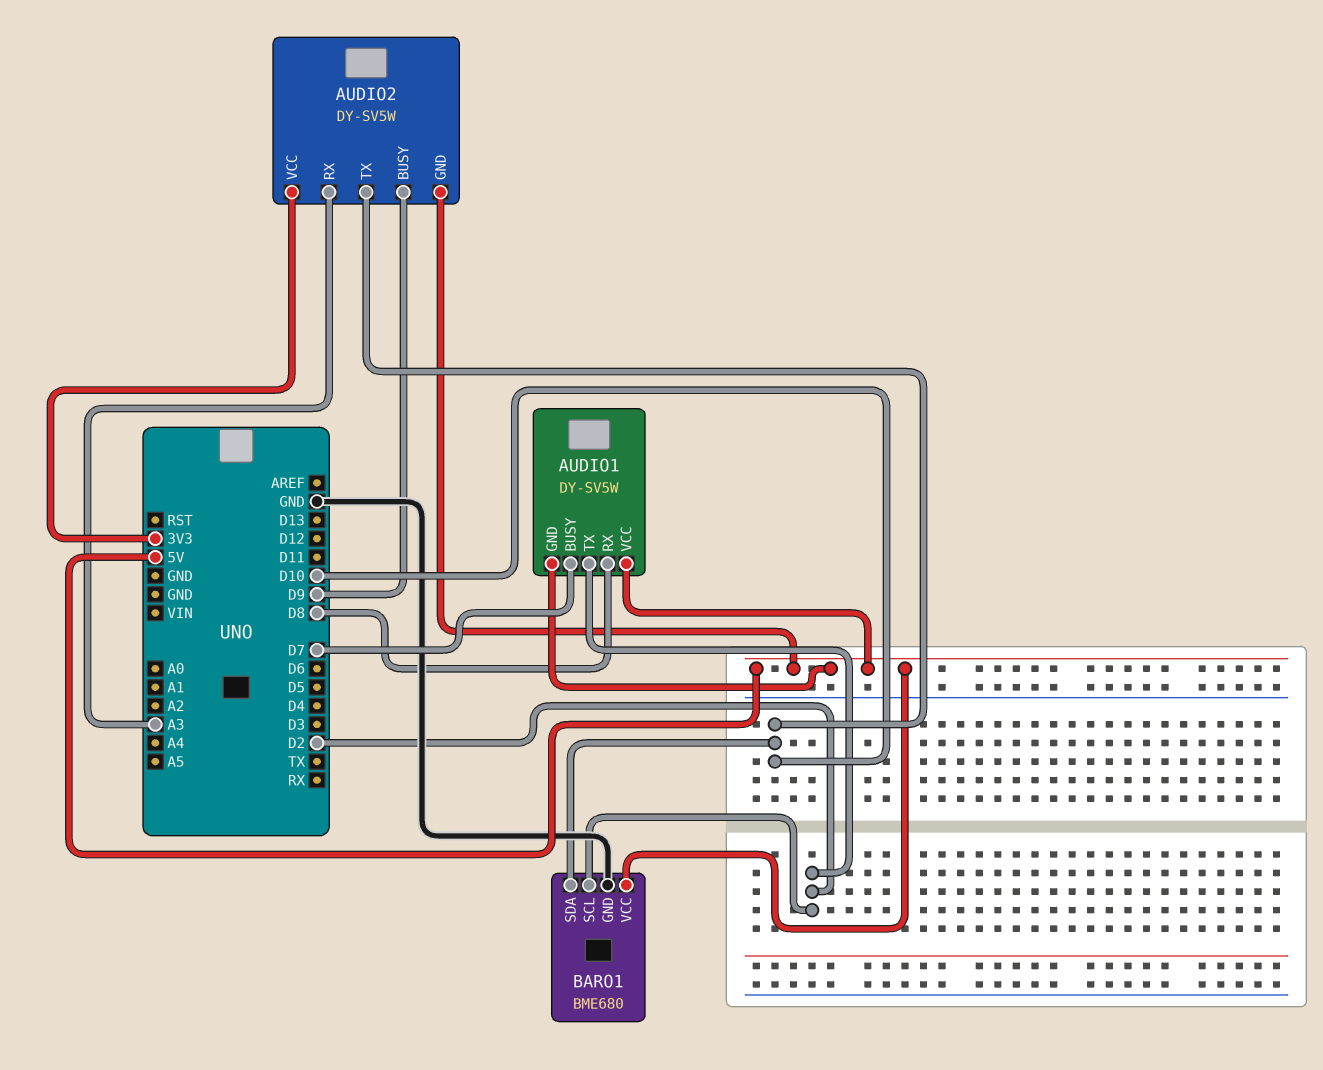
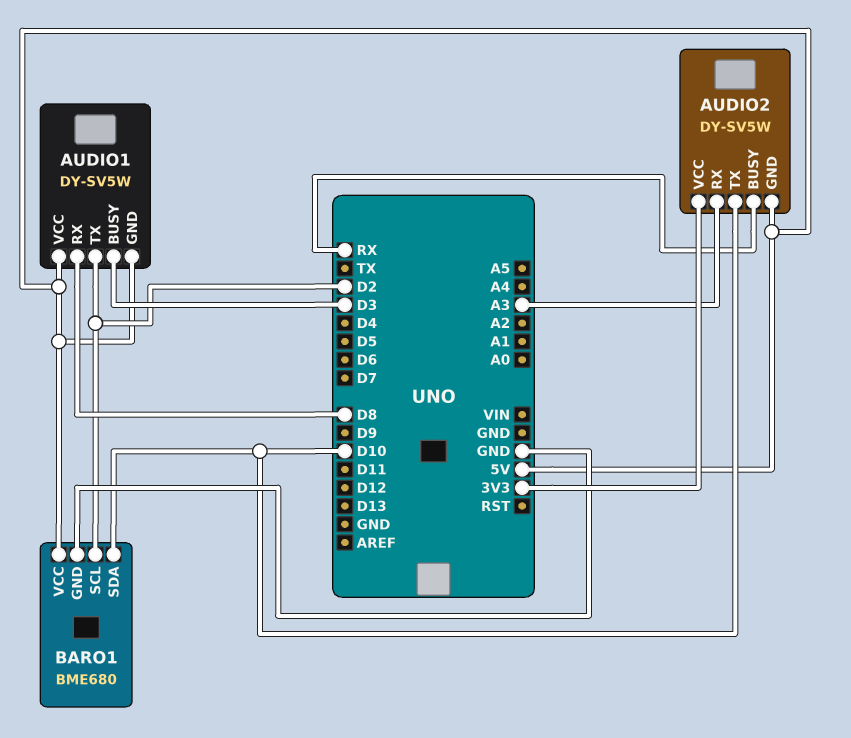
AUDIO1 pin BUSY: D7 -> D3
AUDIO2 pin BUSY: D9 -> RX

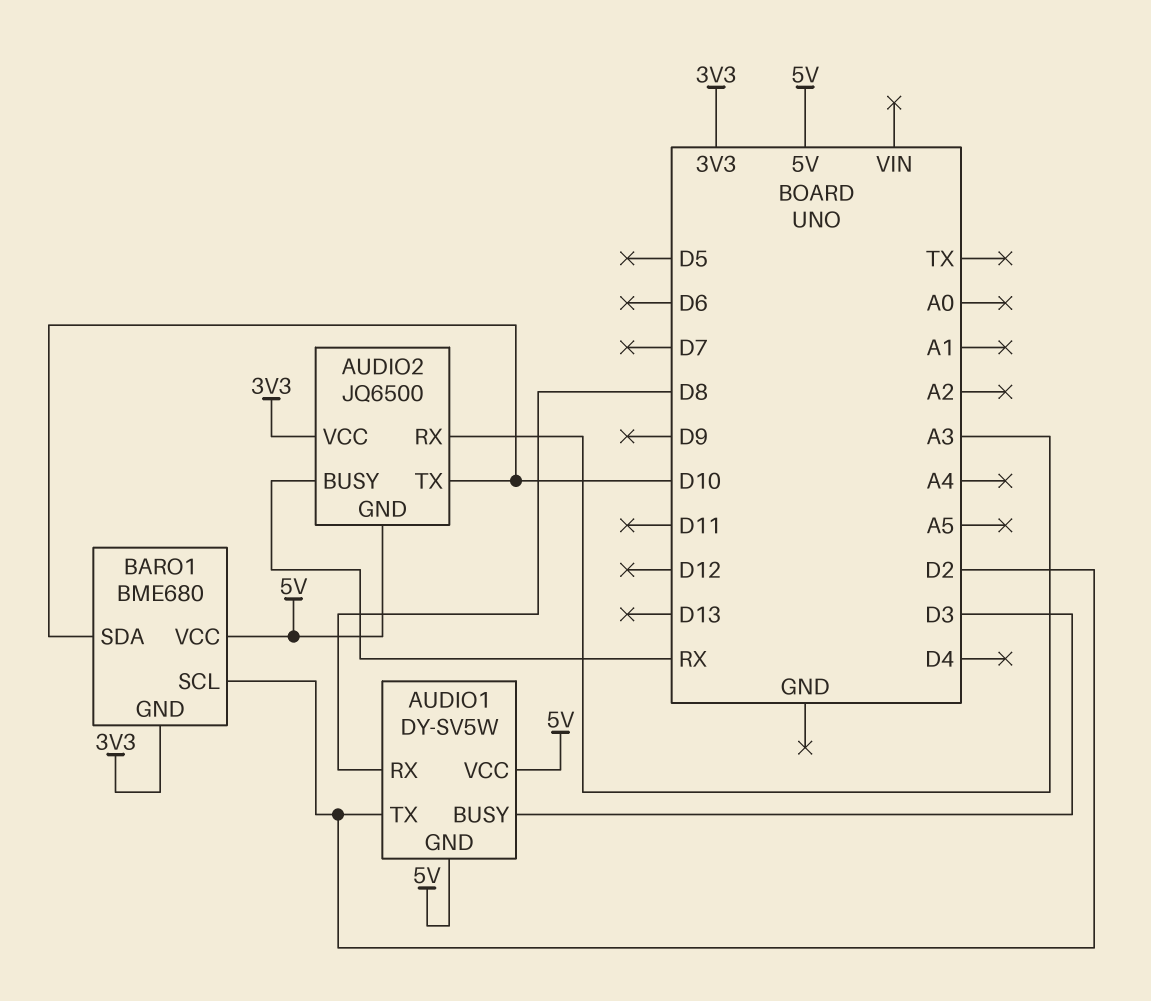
AUDIO2: DY-SV5W -> JQ6500
BARO1 pin GND: GND -> 3V3

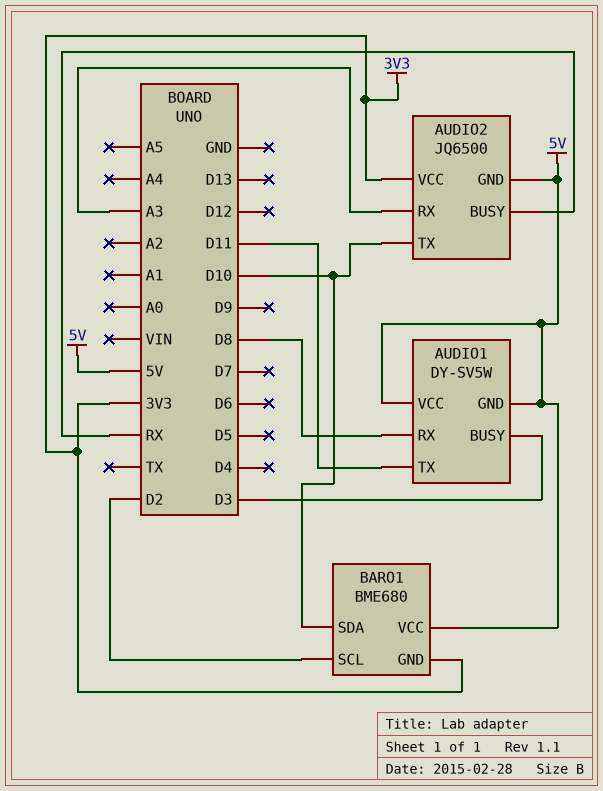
AUDIO1 pin TX: D2 -> D11

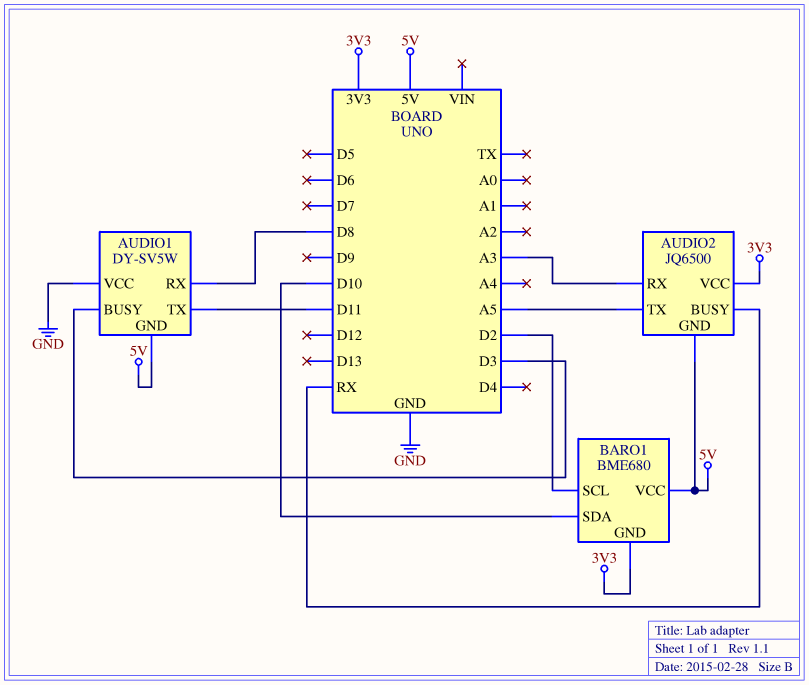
AUDIO1 pin VCC: 5V -> GND
AUDIO2 pin TX: D10 -> A5

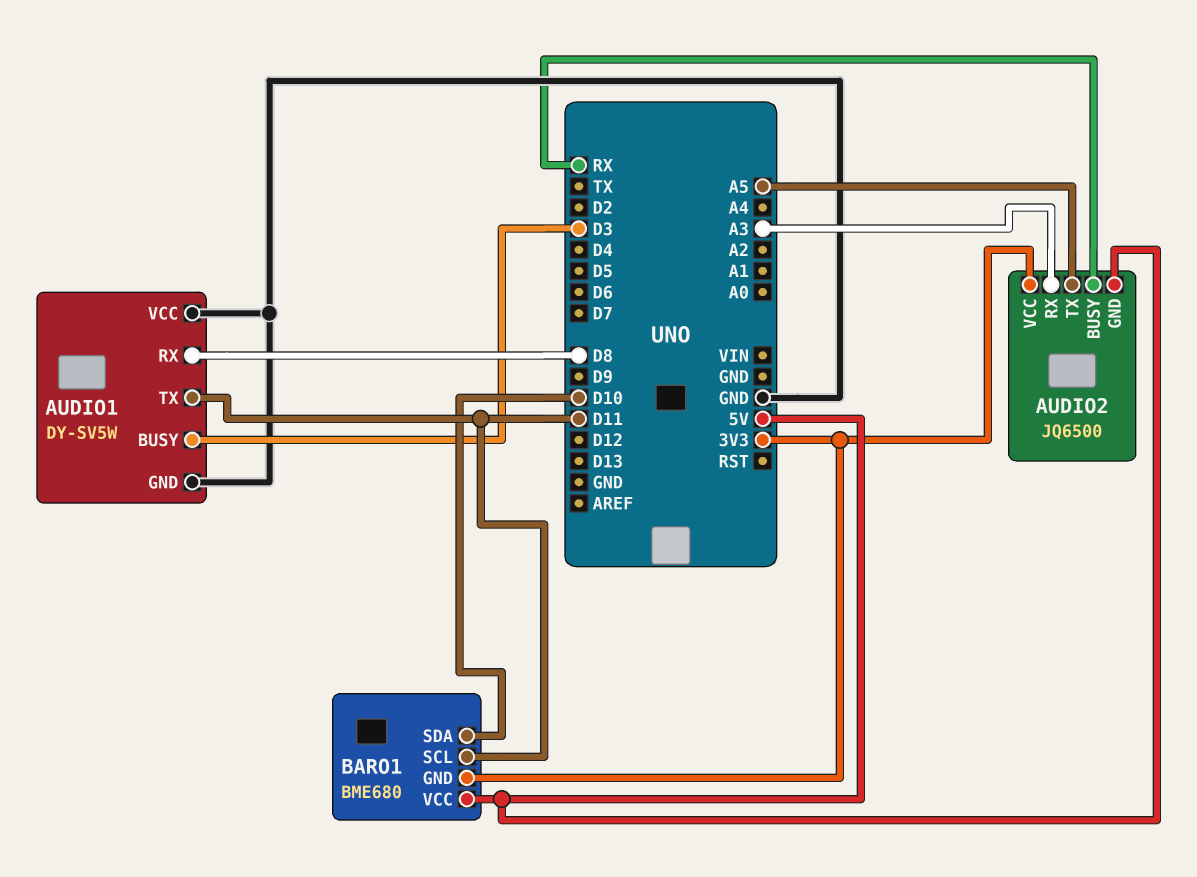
AUDIO1 pin GND: 5V -> GND
BARO1 pin SCL: D2 -> D11

